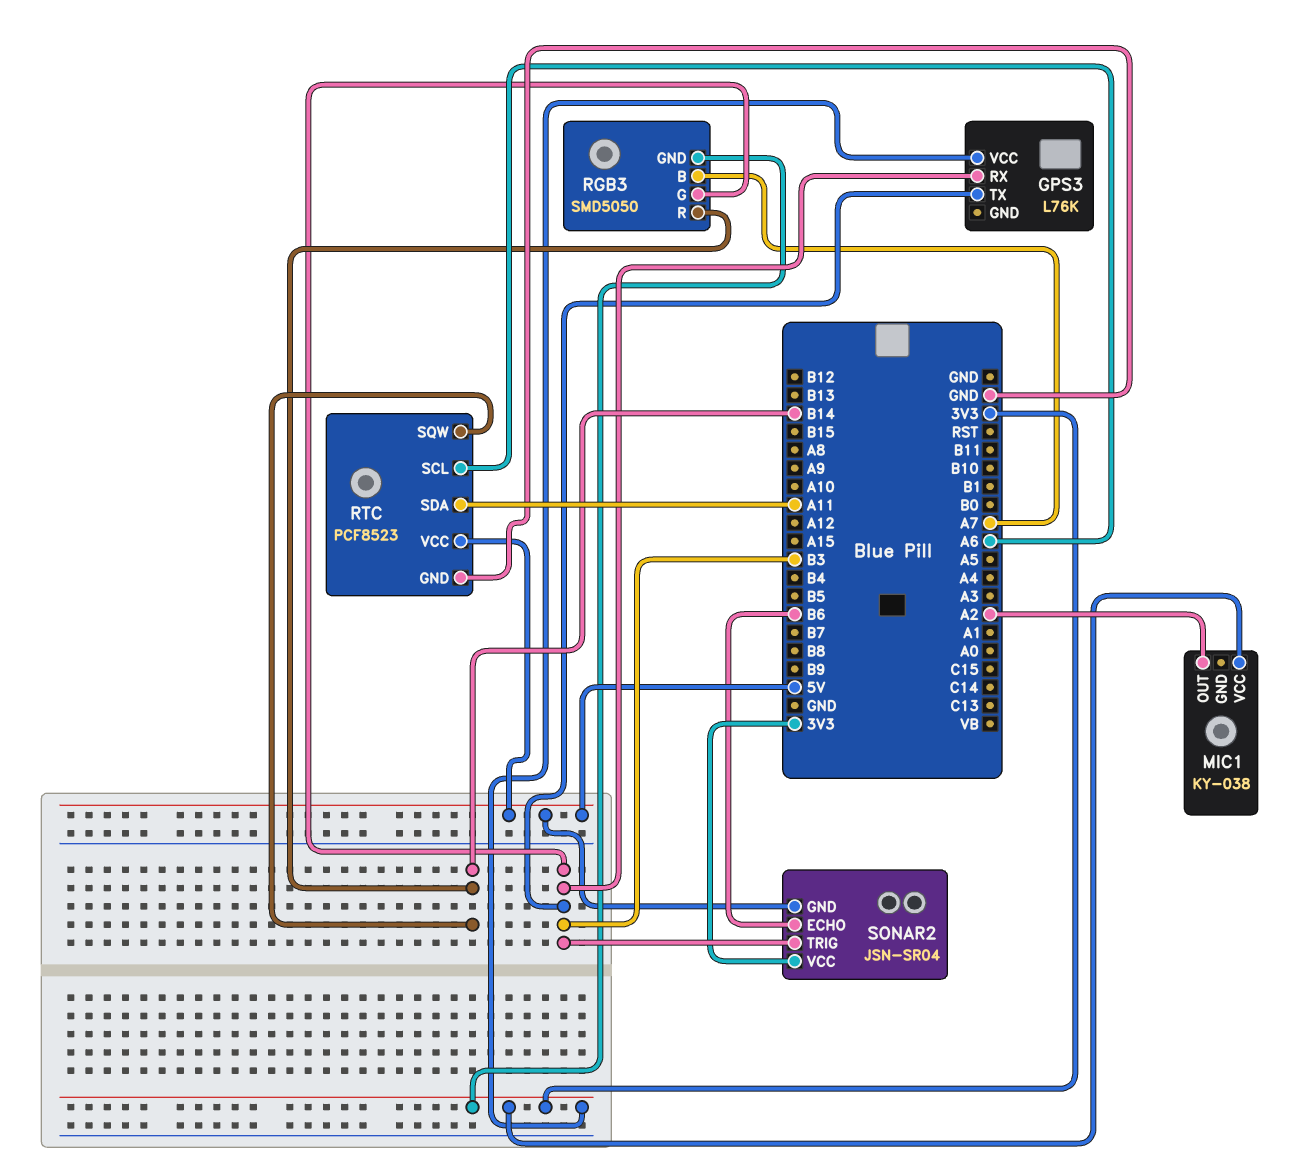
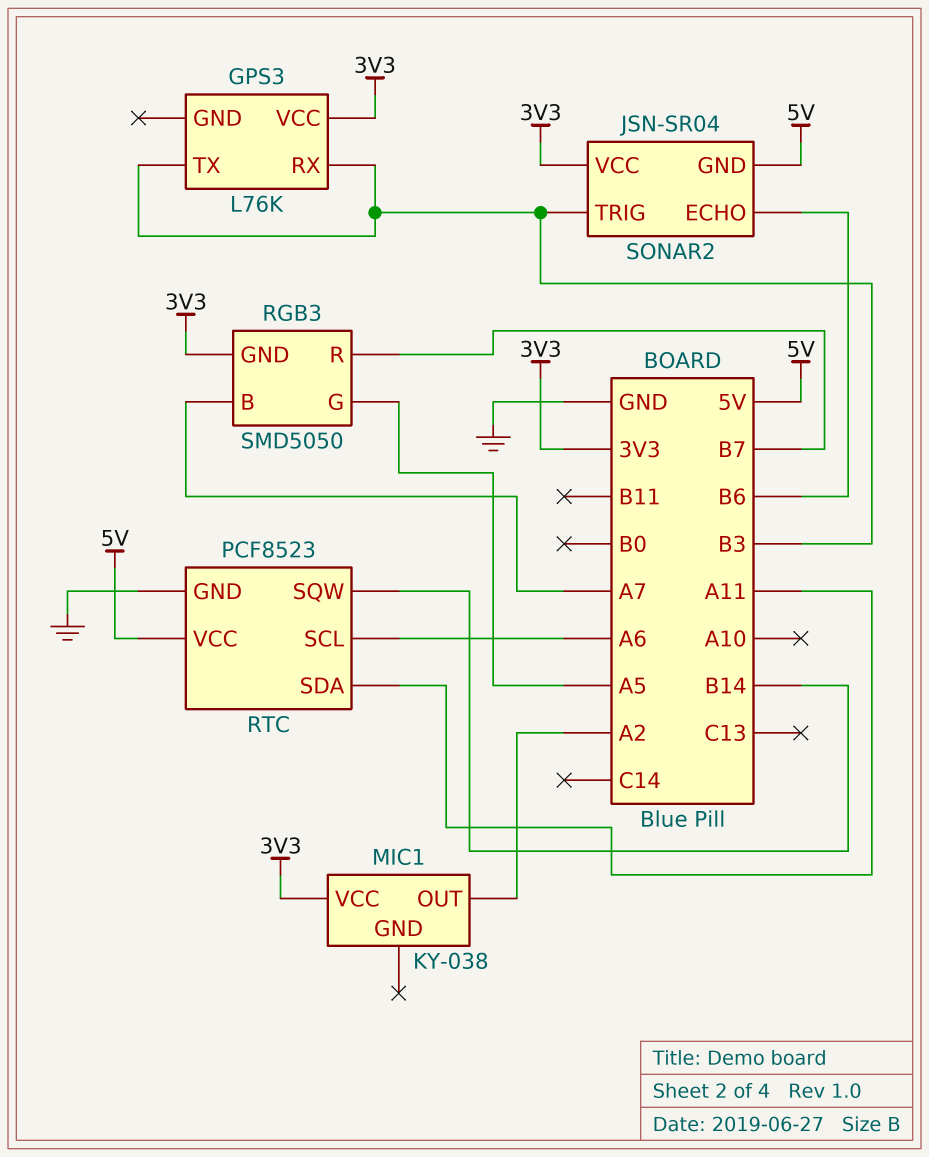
RGB3 pin G: B3 -> A5
RGB3 pin R: B14 -> B7

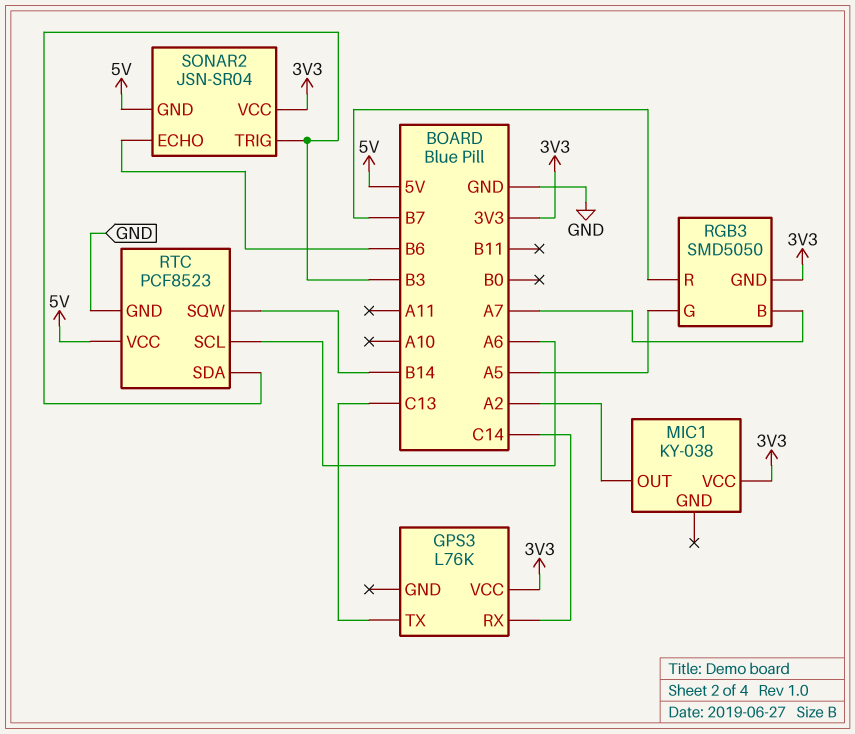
GPS3 pin RX: B3 -> C14
GPS3 pin TX: B3 -> C13
RTC pin SDA: A11 -> B3

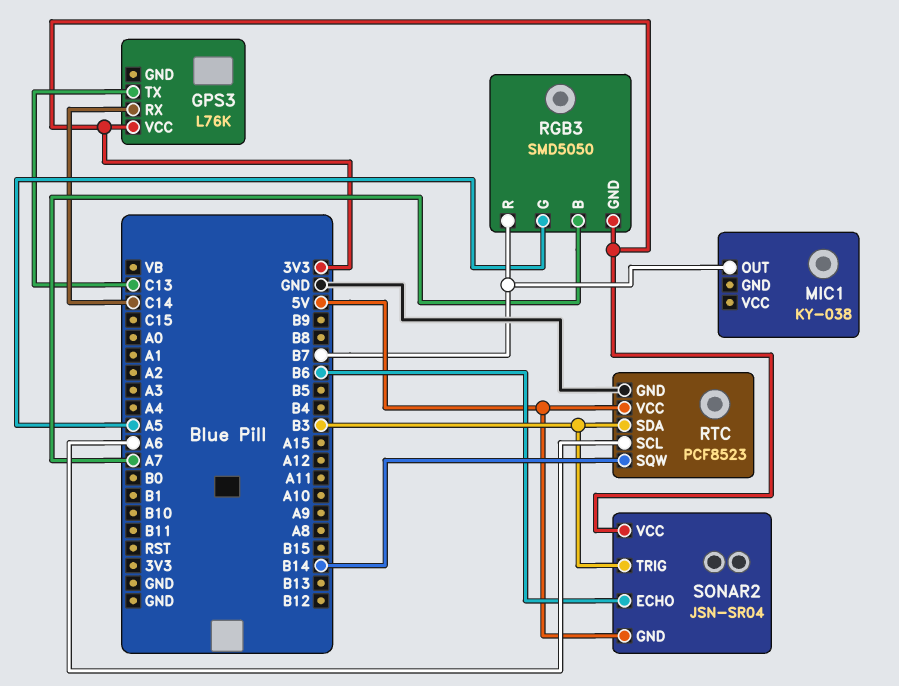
MIC1 pin OUT: A2 -> B7
MIC1 pin VCC: 3V3 -> none

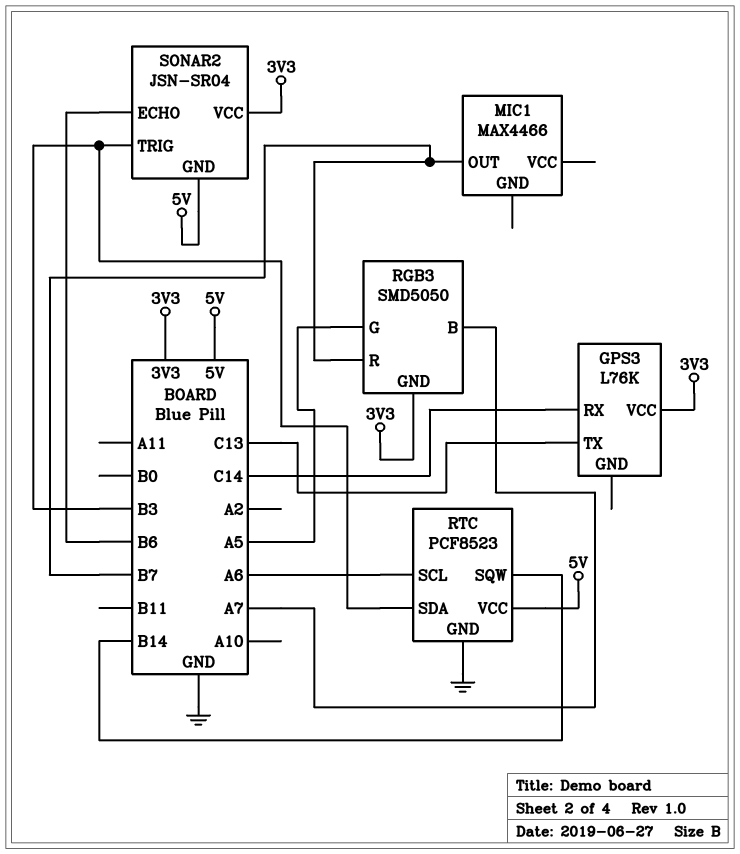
MIC1: KY-038 -> MAX4466

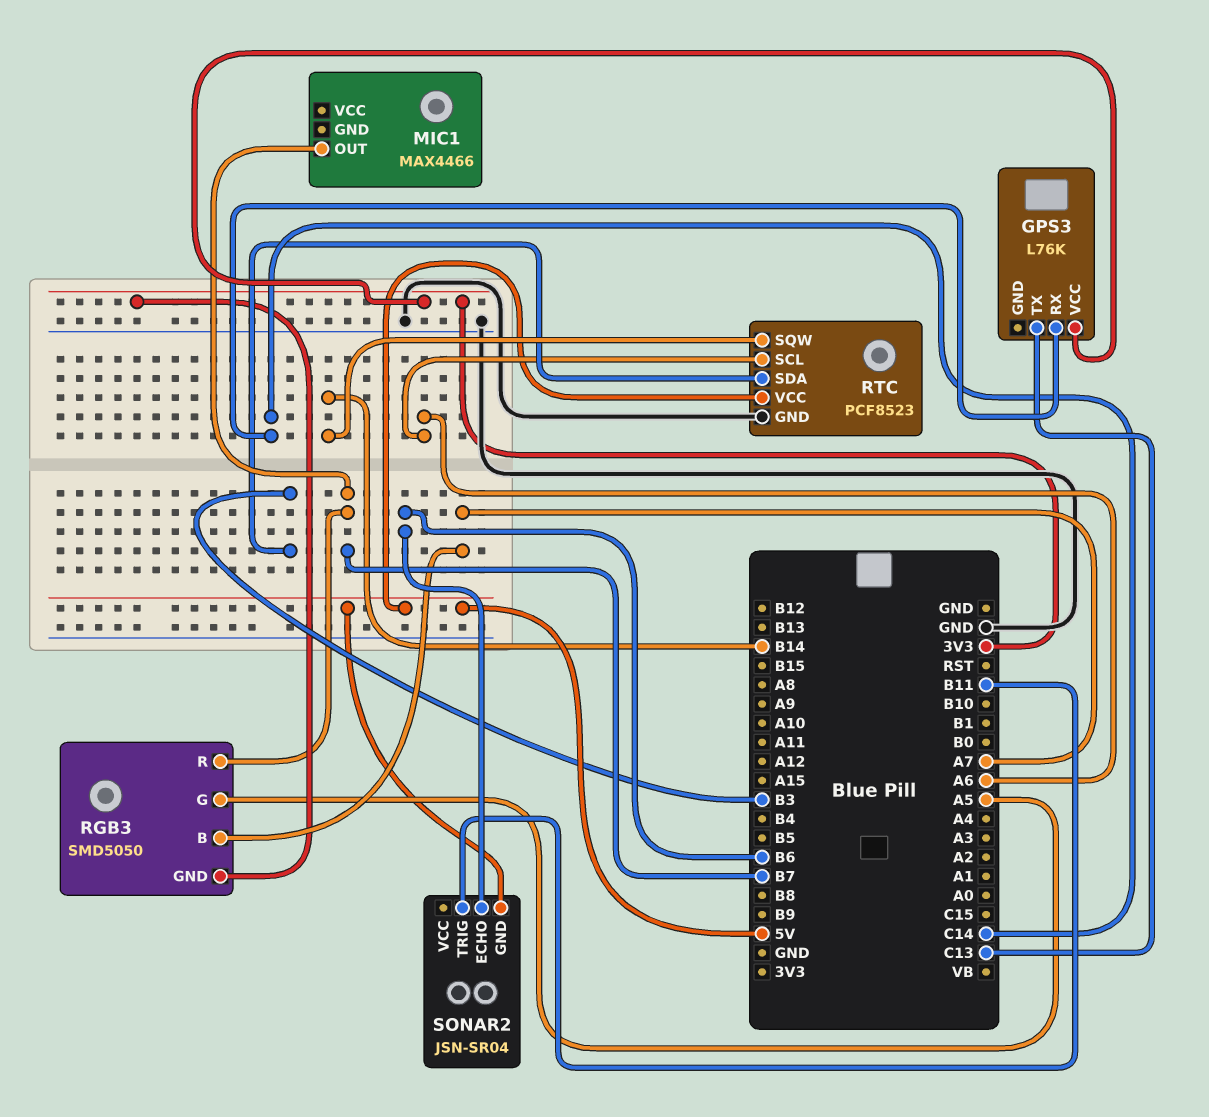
SONAR2 pin TRIG: B3 -> B11
SONAR2 pin VCC: 3V3 -> none

